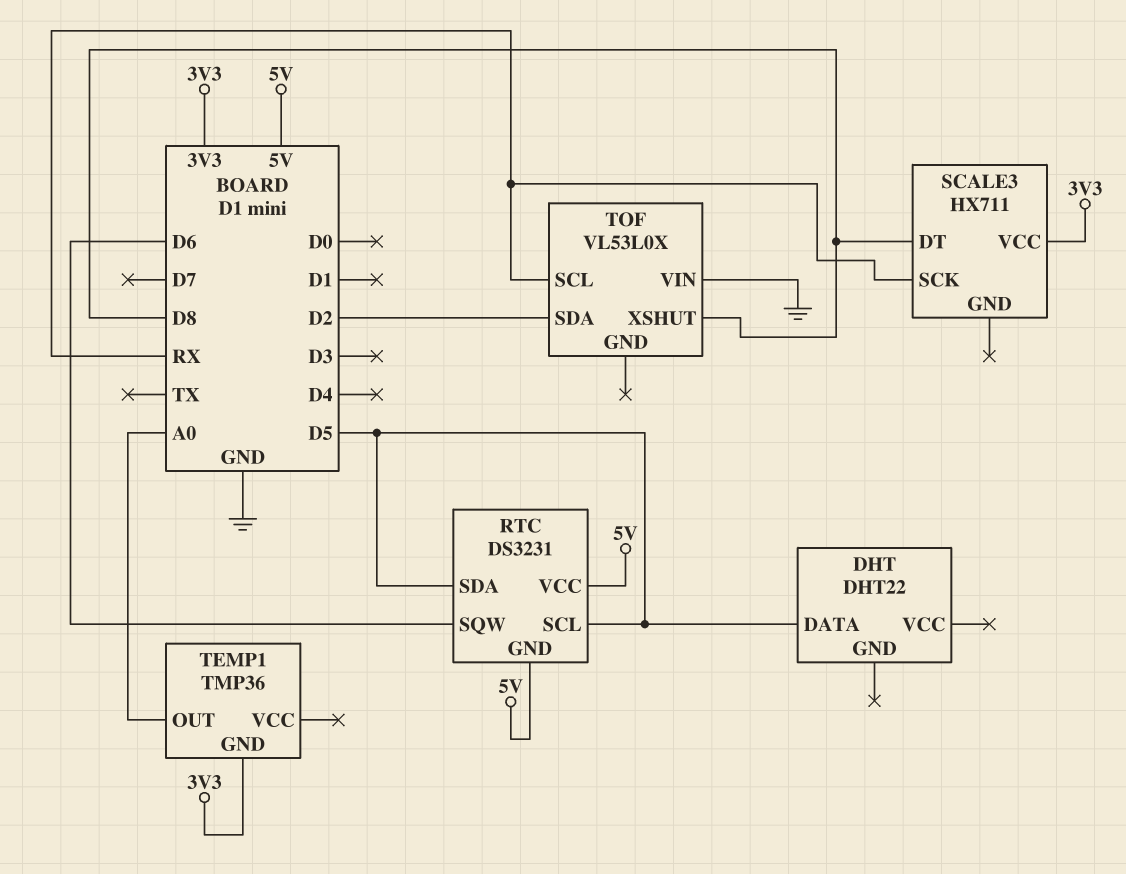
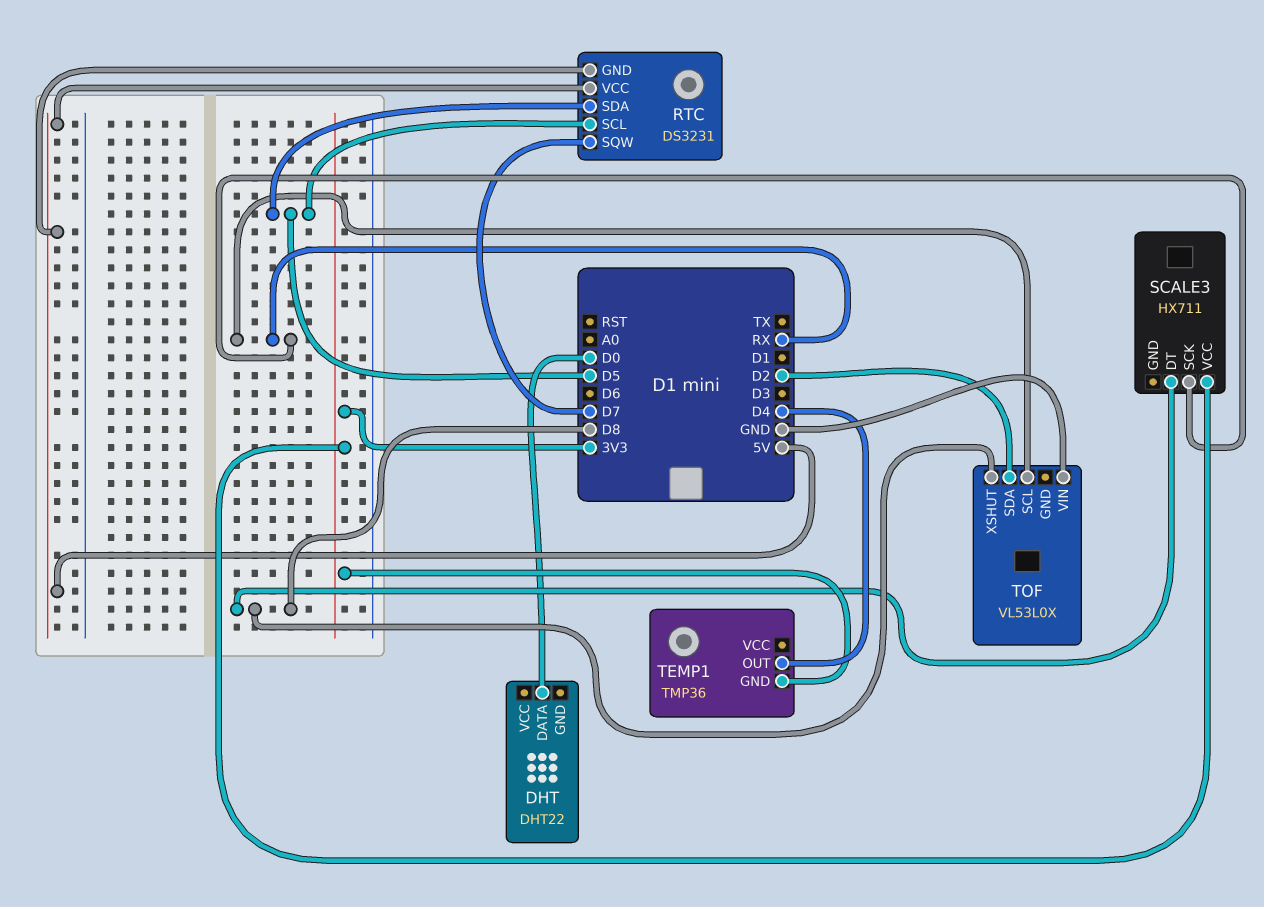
DHT pin DATA: D5 -> D0
RTC pin SQW: D6 -> D7
TEMP1 pin OUT: A0 -> D4

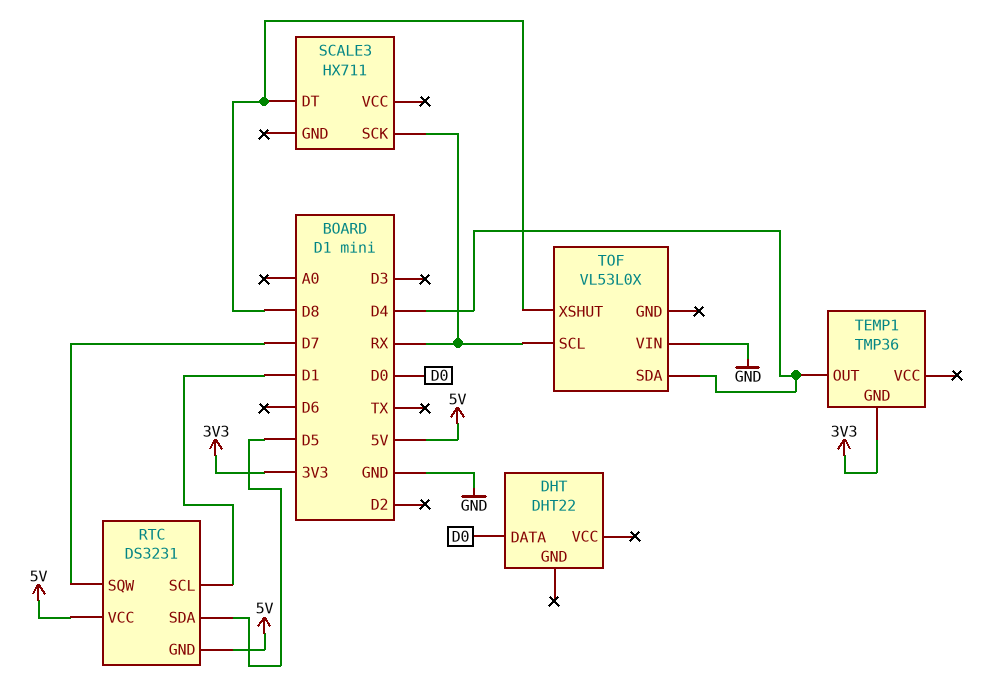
RTC pin SCL: D5 -> D1
SCALE3 pin VCC: 3V3 -> none
TOF pin SDA: D2 -> D4

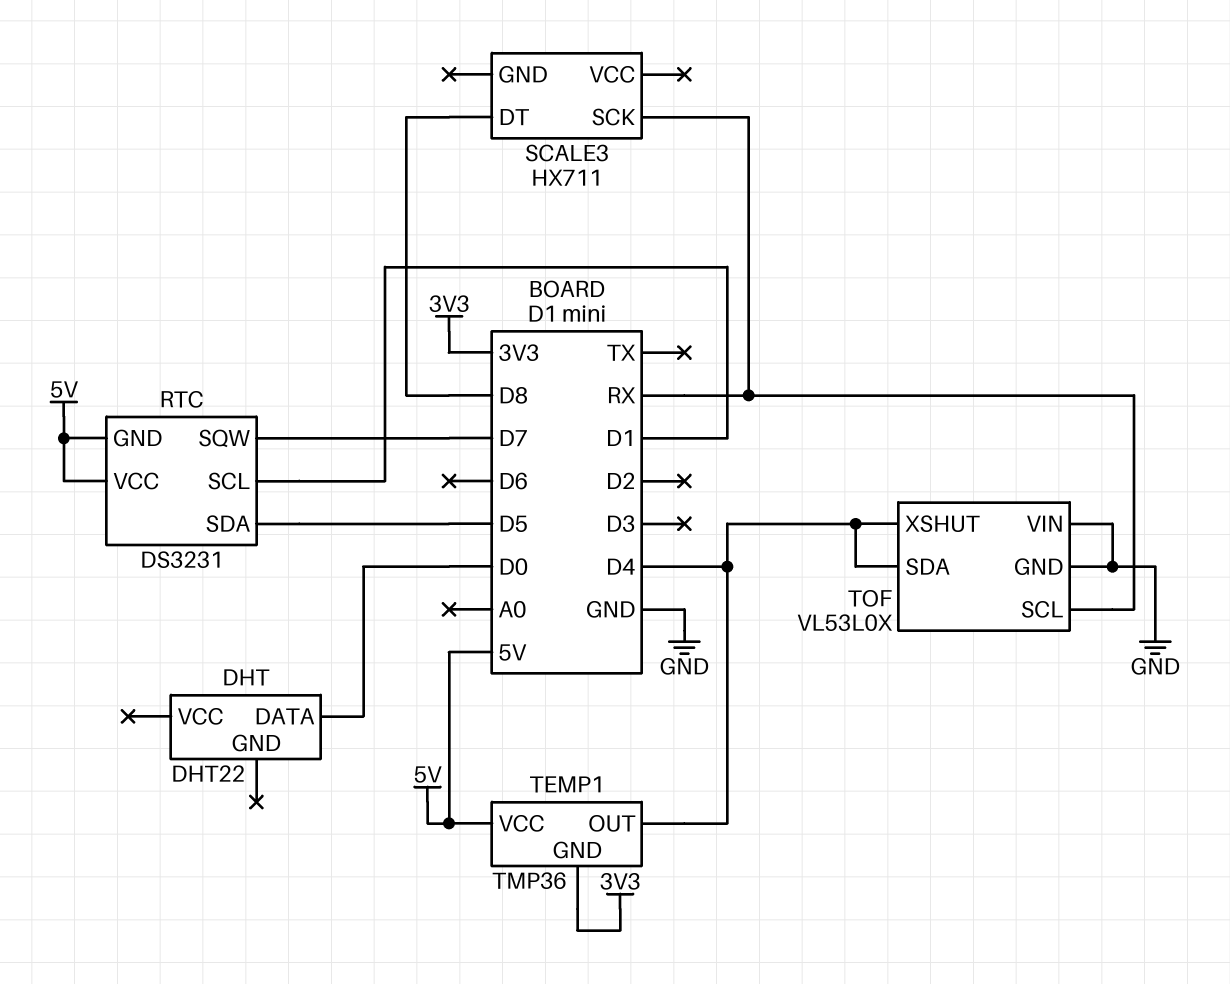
TEMP1 pin VCC: none -> 5V
TOF pin GND: none -> GND
TOF pin XSHUT: D8 -> D4

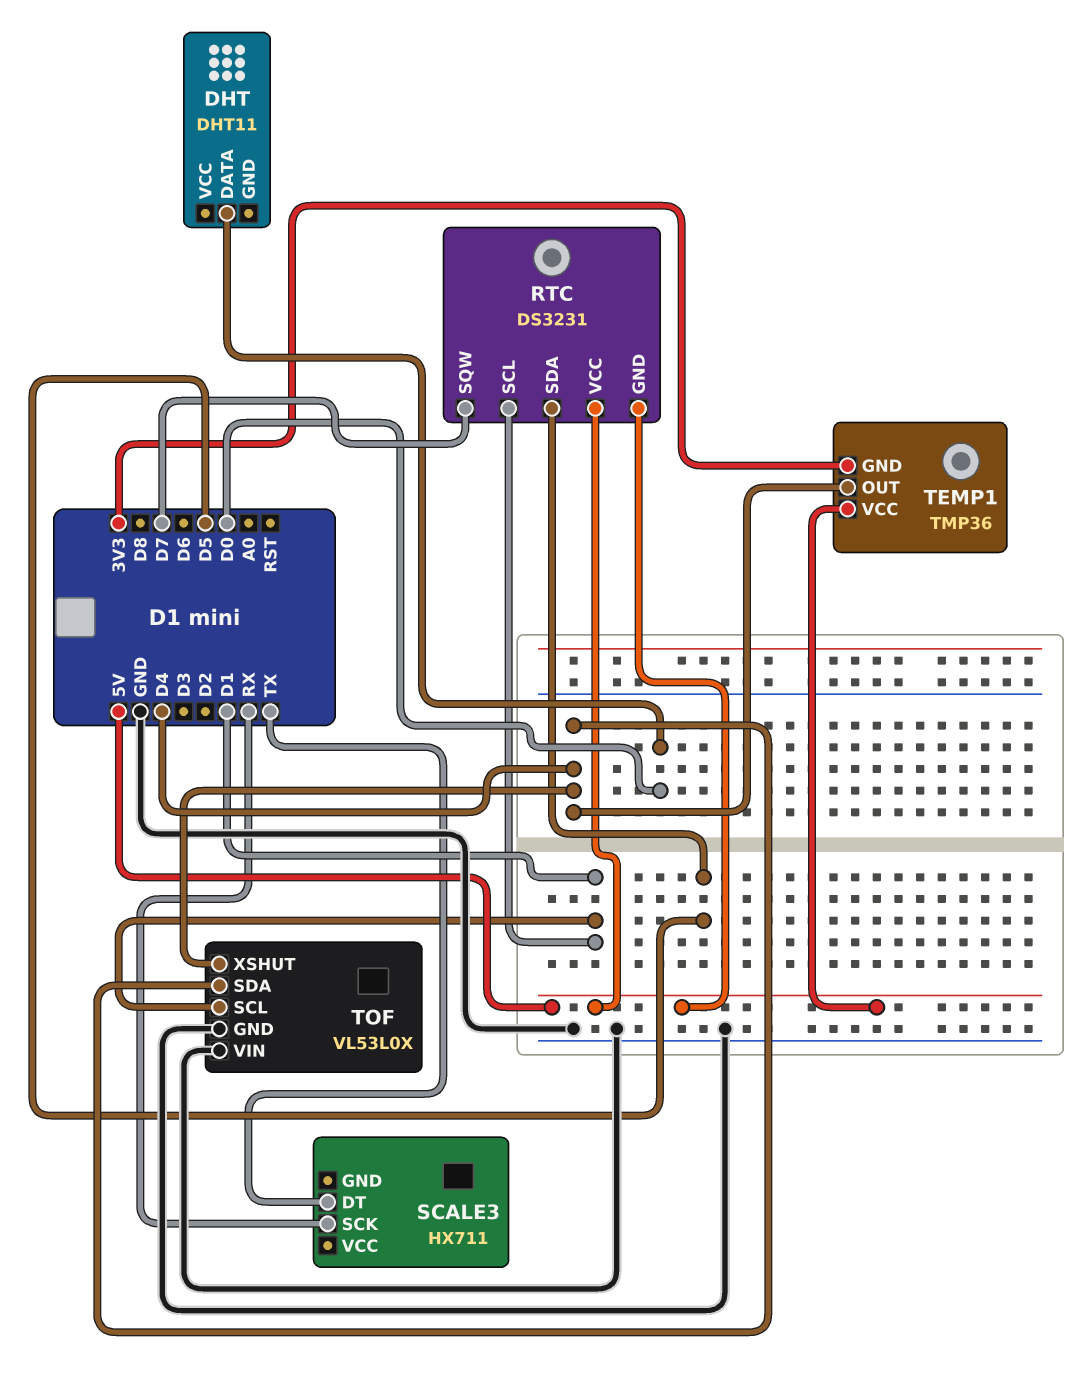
DHT: DHT22 -> DHT11
SCALE3 pin DT: D8 -> TX
TOF pin SCL: RX -> D1

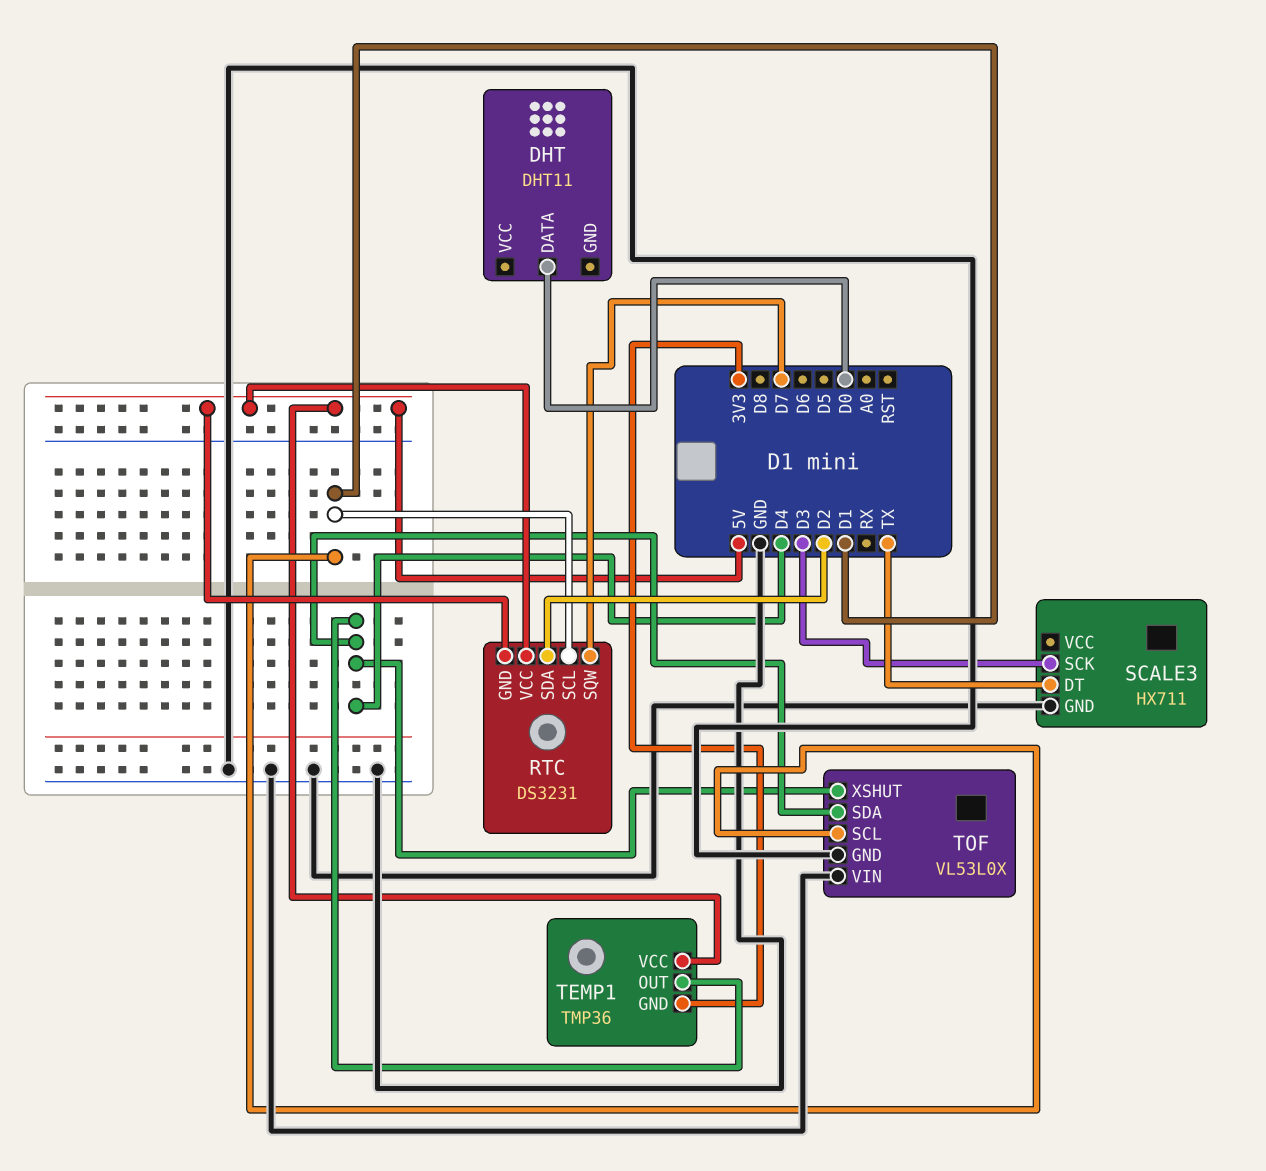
RTC pin SDA: D5 -> D2
SCALE3 pin GND: none -> GND
SCALE3 pin SCK: RX -> D3

